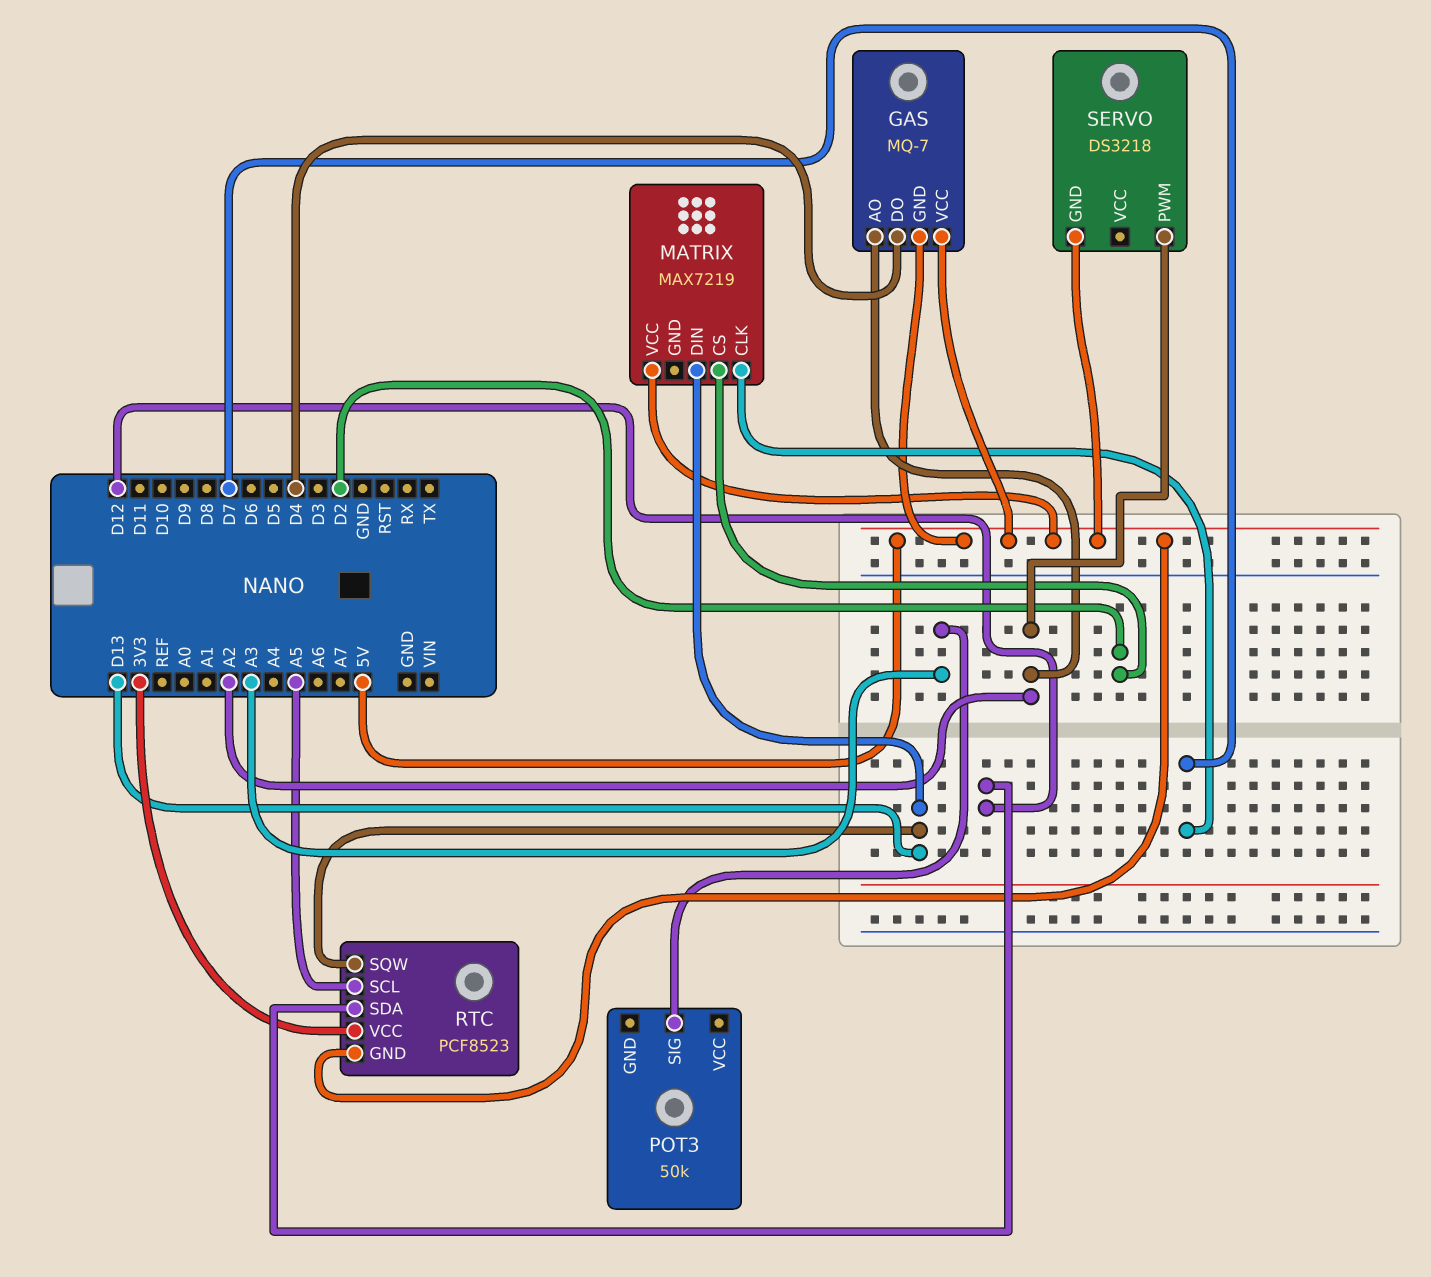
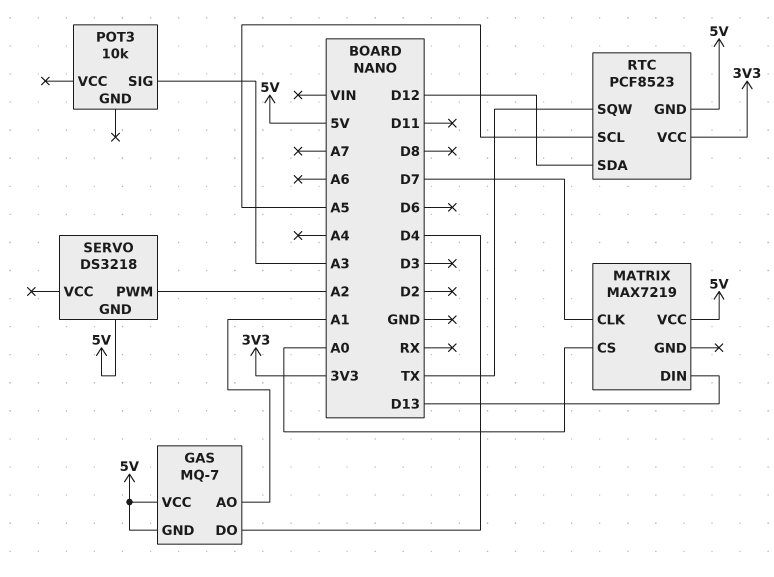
GAS pin AO: A2 -> A1
MATRIX pin CS: D2 -> A0
POT3: 50k -> 10k
RTC pin SQW: D13 -> TX

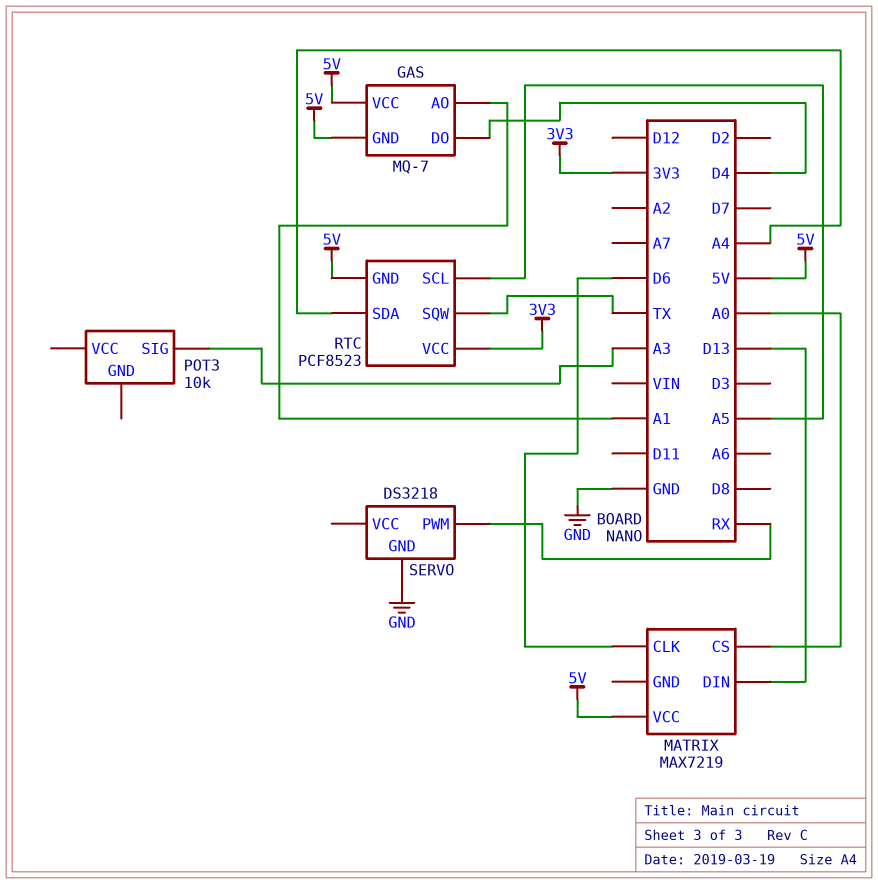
MATRIX pin CLK: D7 -> D6
RTC pin SDA: D12 -> A4
SERVO pin GND: 5V -> GND
SERVO pin PWM: A2 -> RX

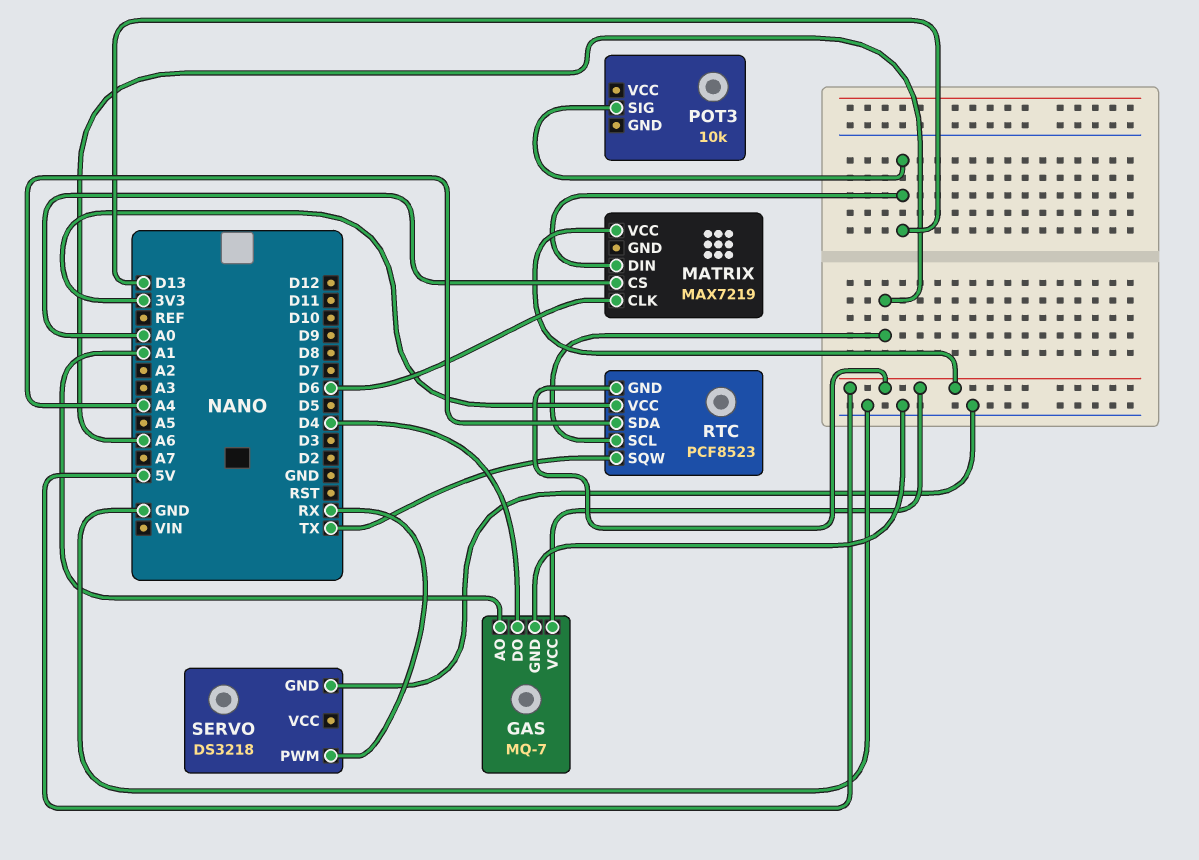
GAS pin GND: 5V -> GND
POT3 pin SIG: A3 -> D13
RTC pin SCL: A5 -> A6

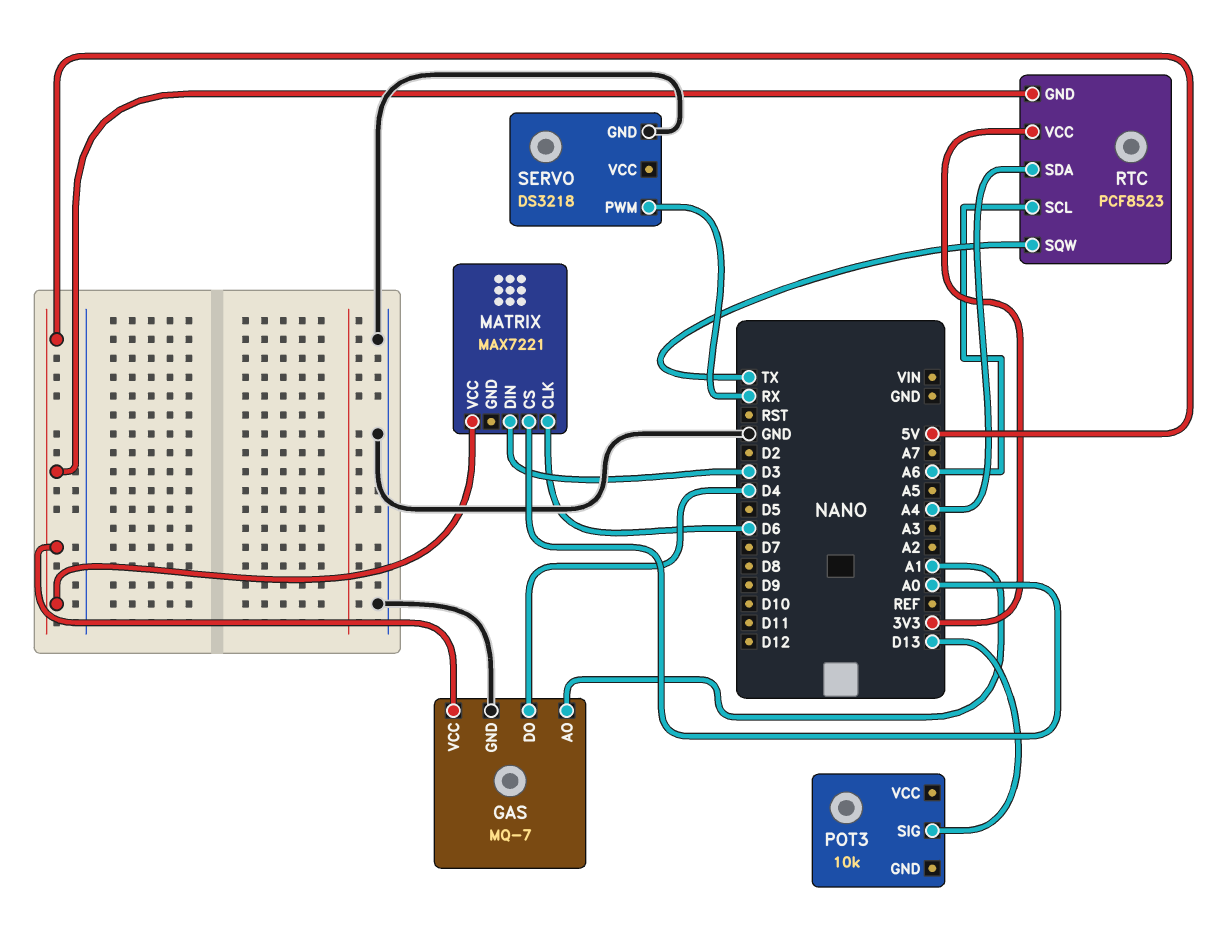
MATRIX: MAX7219 -> MAX7221
MATRIX pin DIN: D13 -> D3

